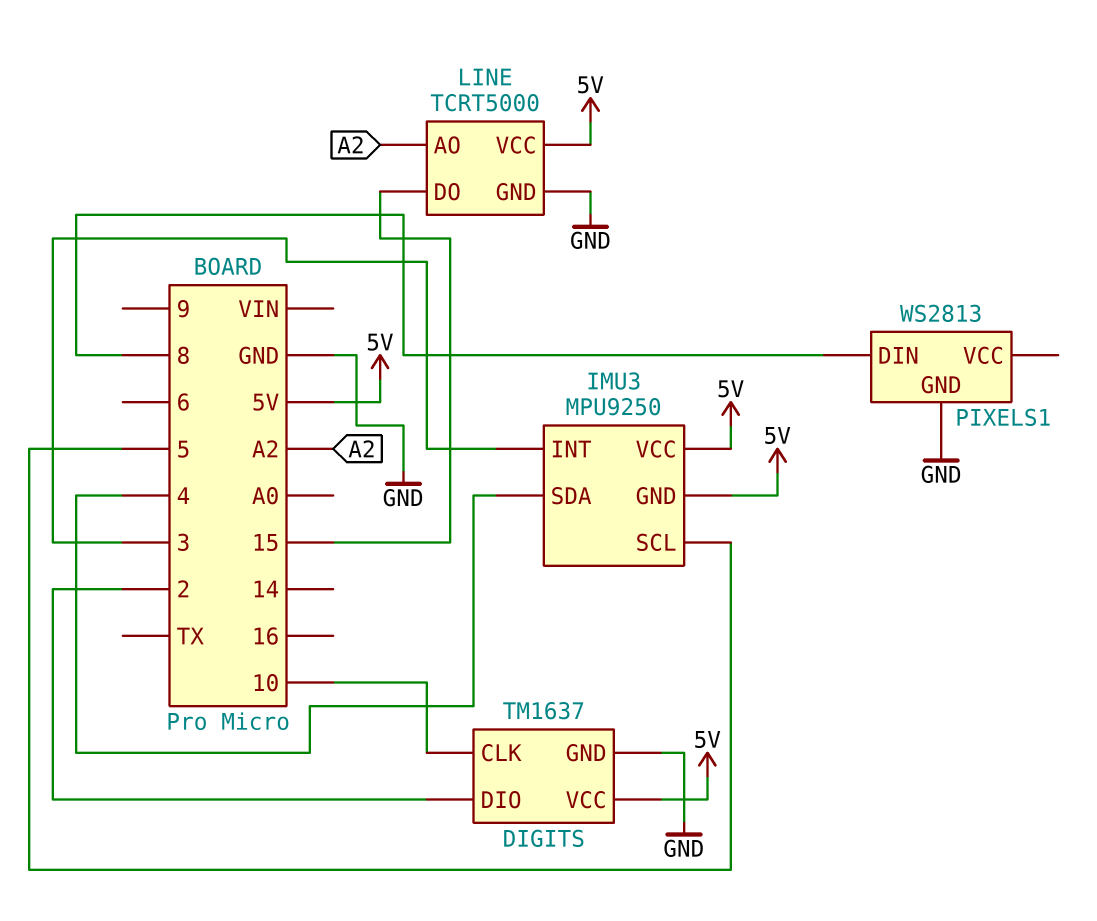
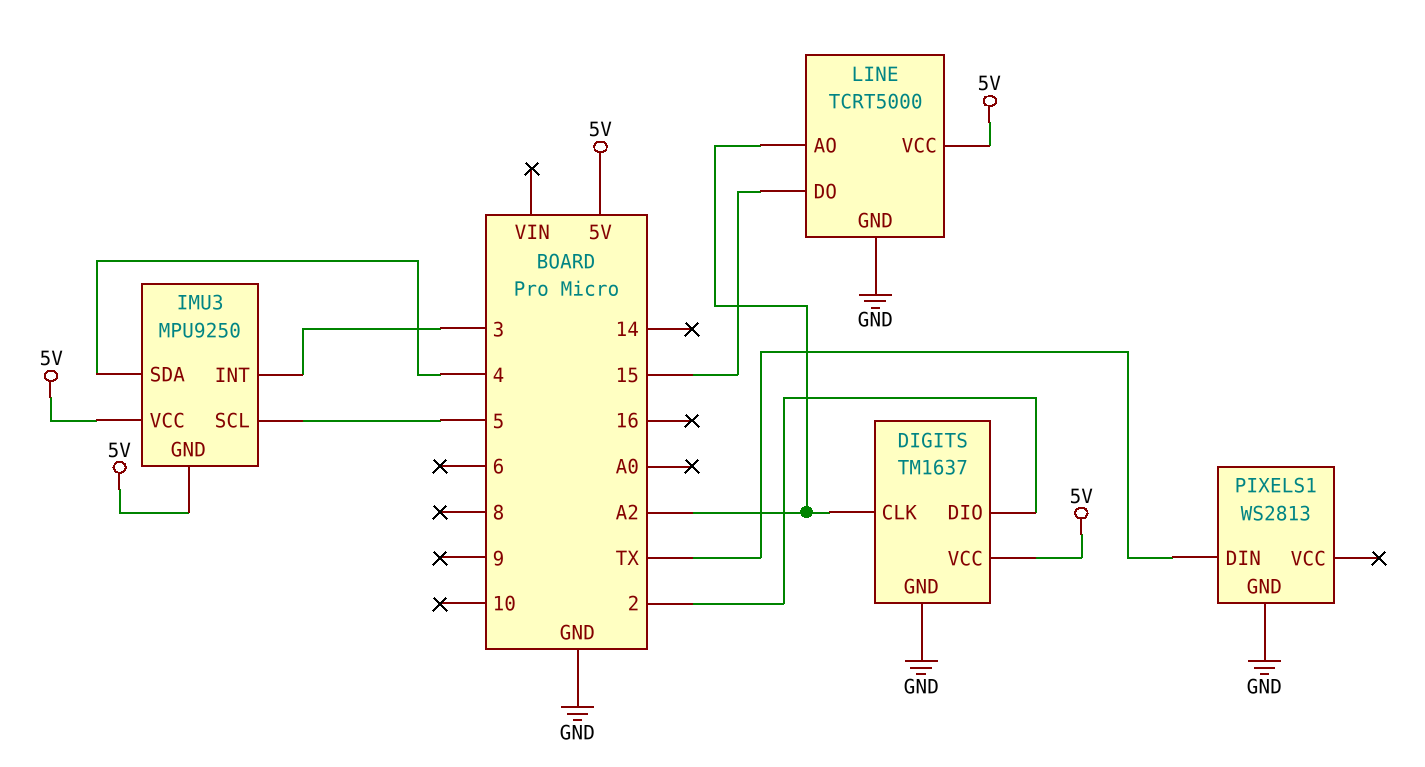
DIGITS pin CLK: 10 -> A2
PIXELS1 pin DIN: 8 -> TX

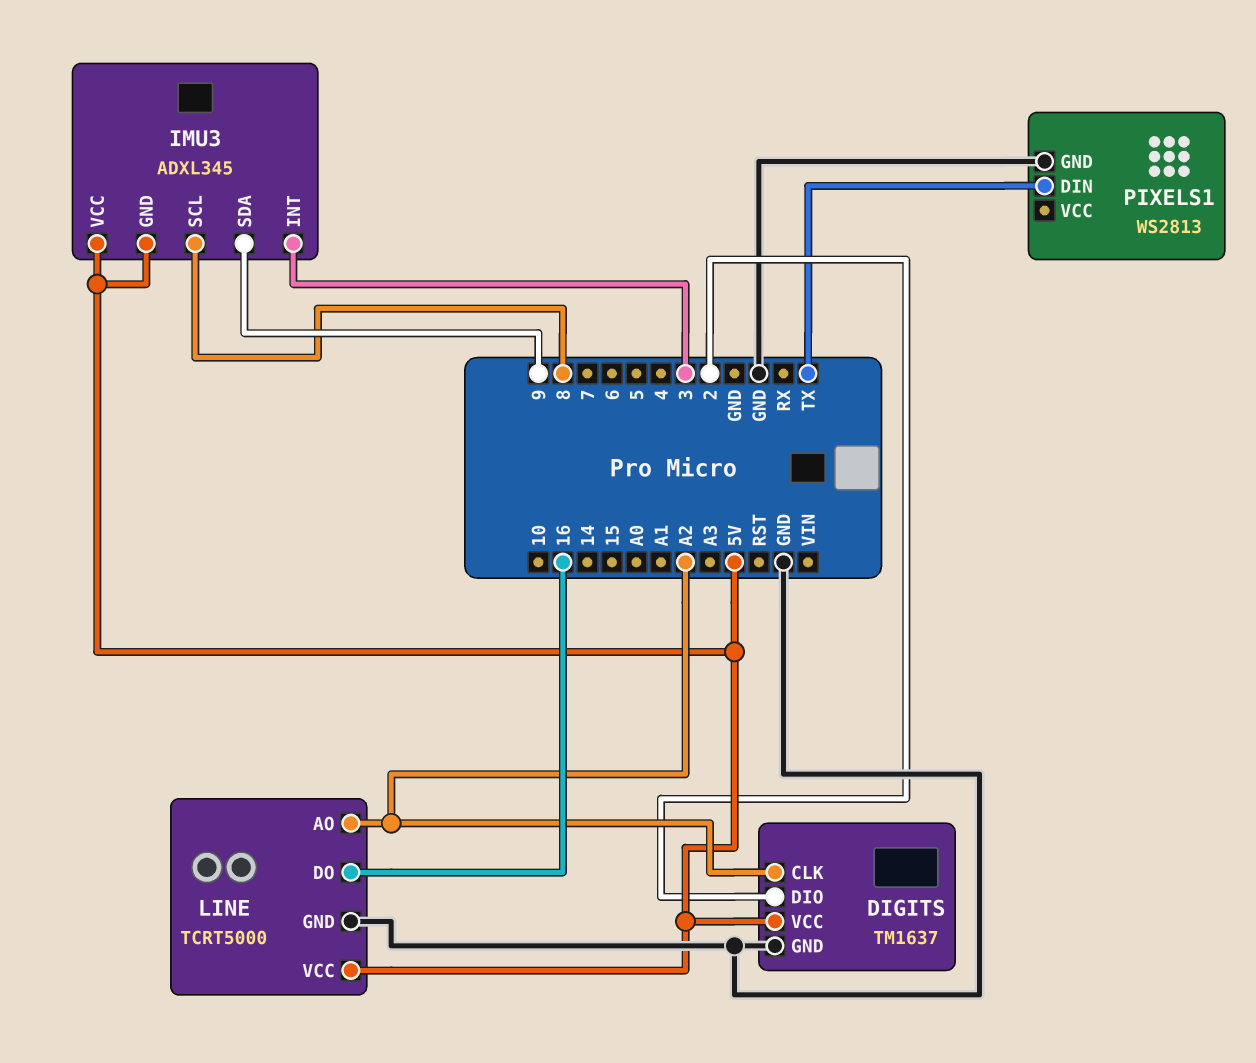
IMU3: MPU9250 -> ADXL345
IMU3 pin SCL: 5 -> 8
IMU3 pin SDA: 4 -> 9
LINE pin DO: 15 -> 16

